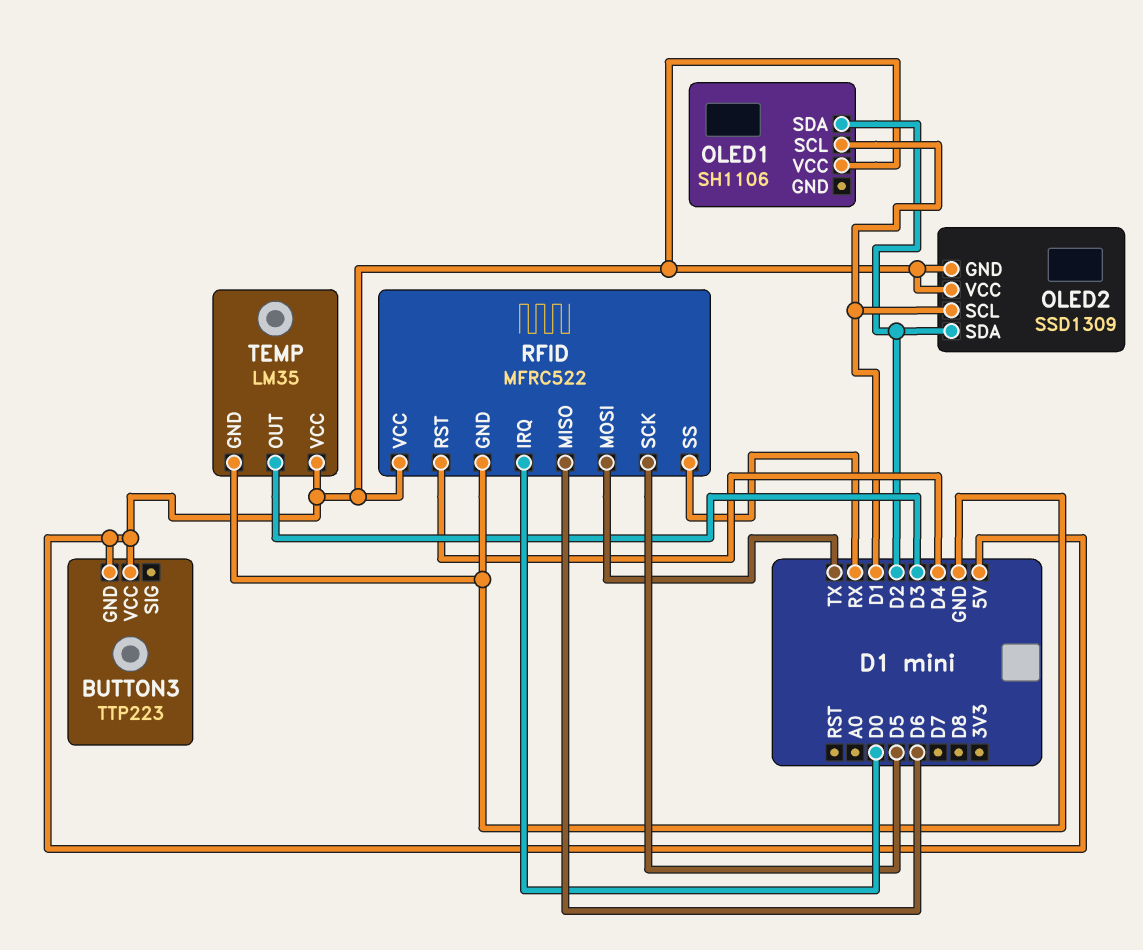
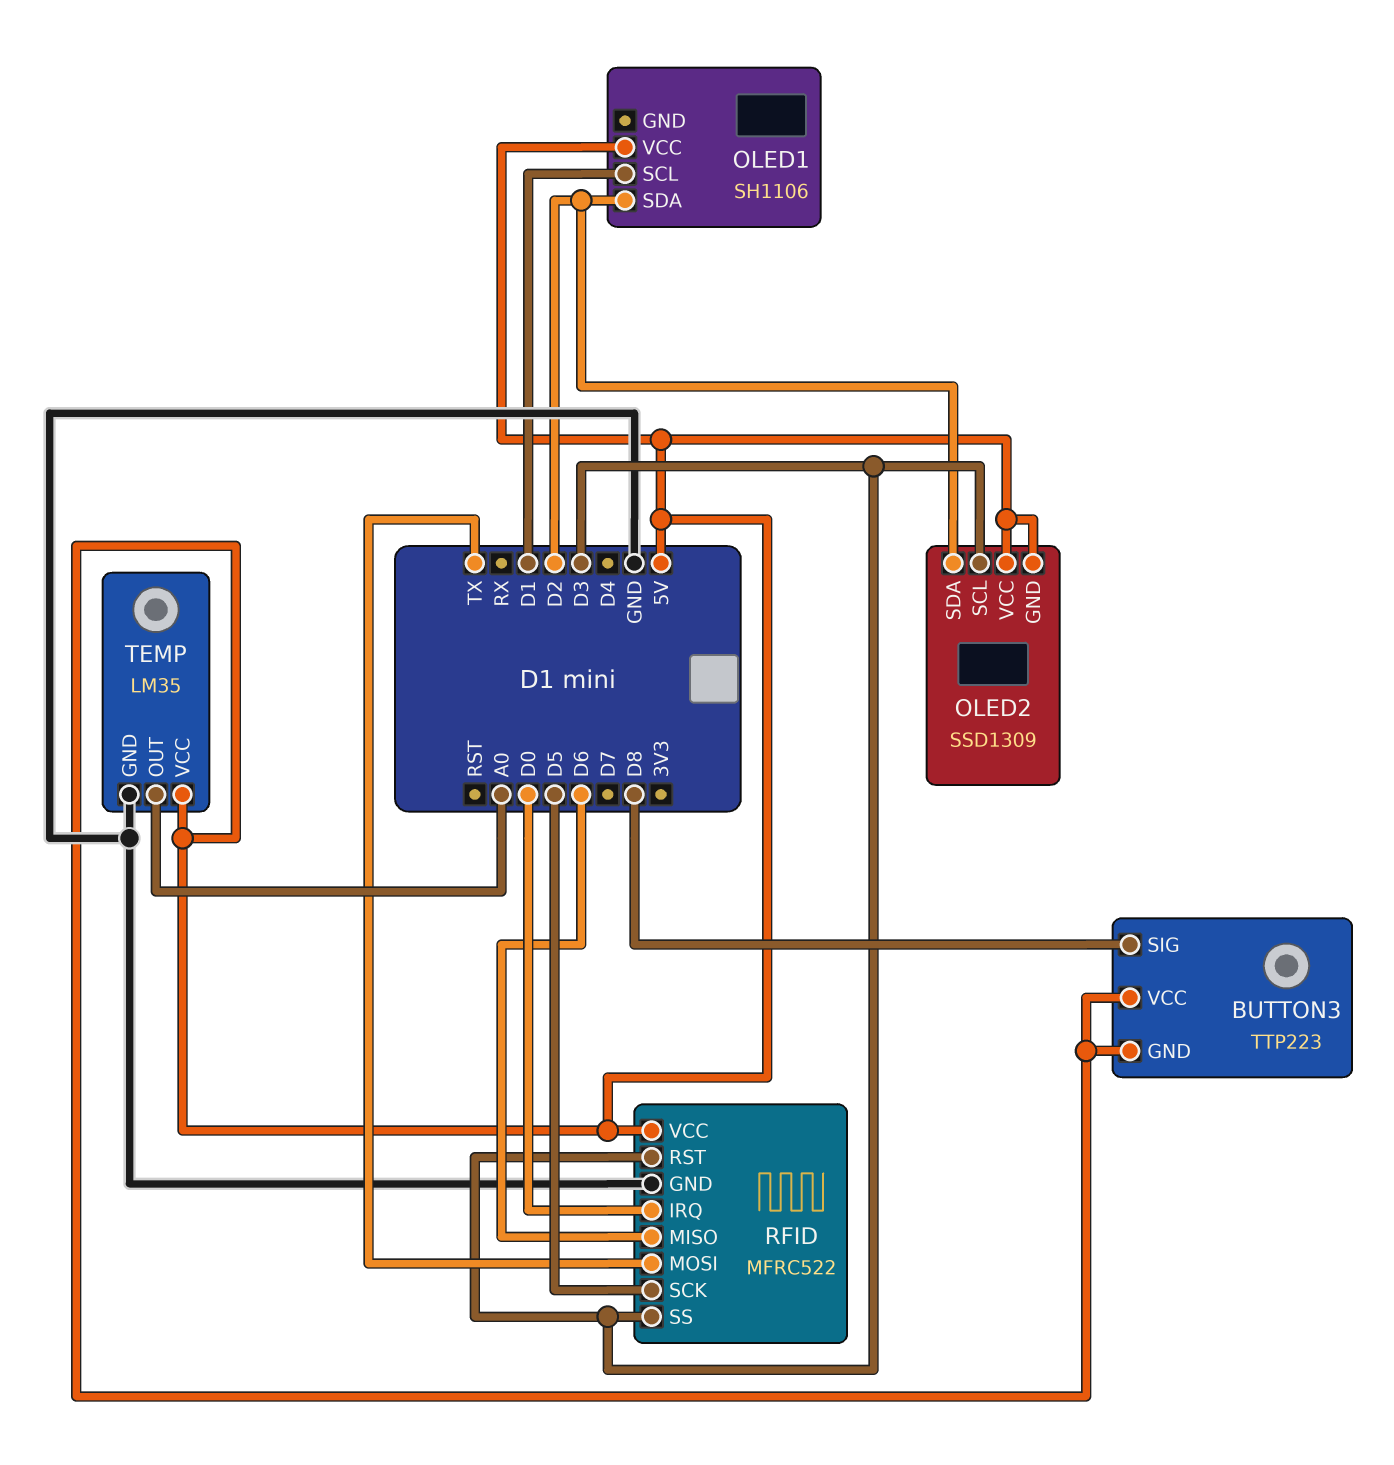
BUTTON3 pin SIG: none -> D8
OLED2 pin SCL: D1 -> D3
RFID pin RST: D4 -> D3
RFID pin SS: RX -> D3
TEMP pin OUT: D3 -> A0

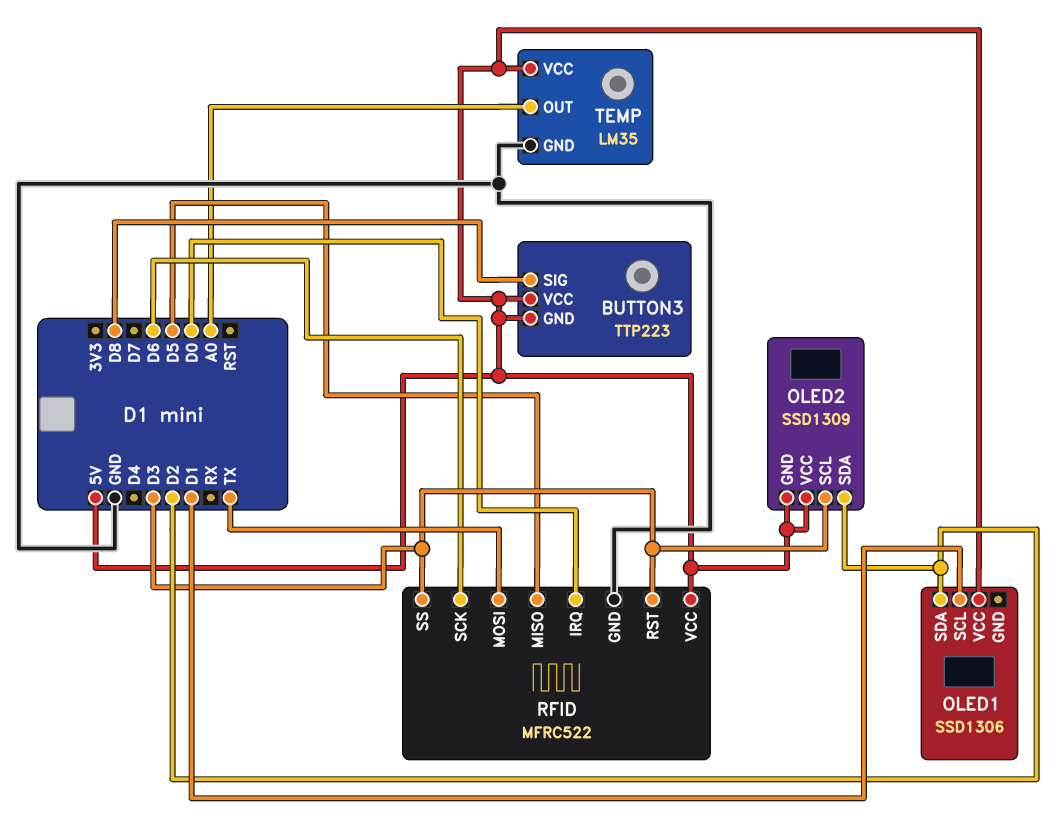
OLED1: SH1106 -> SSD1306
RFID pin MISO: D6 -> D5
RFID pin SCK: D5 -> D6

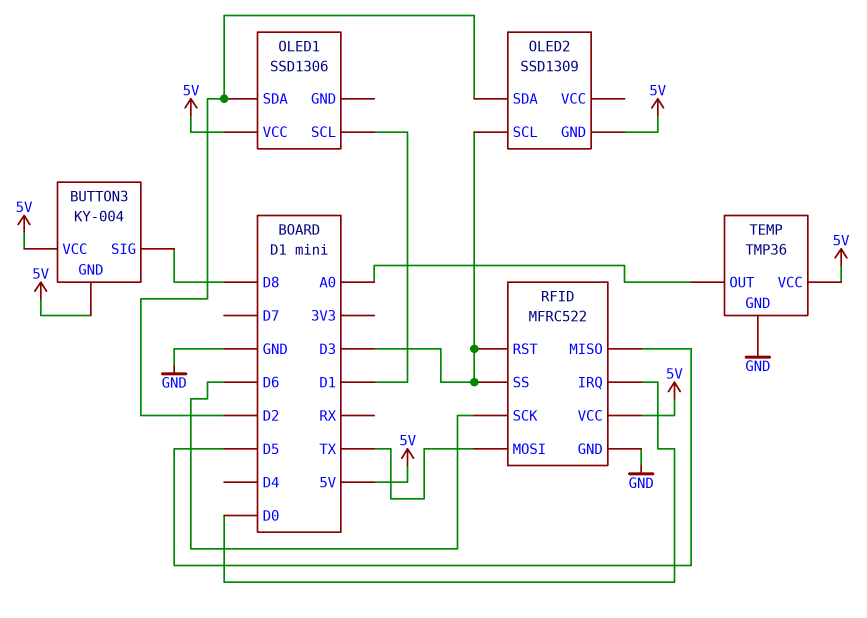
BUTTON3: TTP223 -> KY-004
OLED2 pin VCC: 5V -> none
TEMP: LM35 -> TMP36

